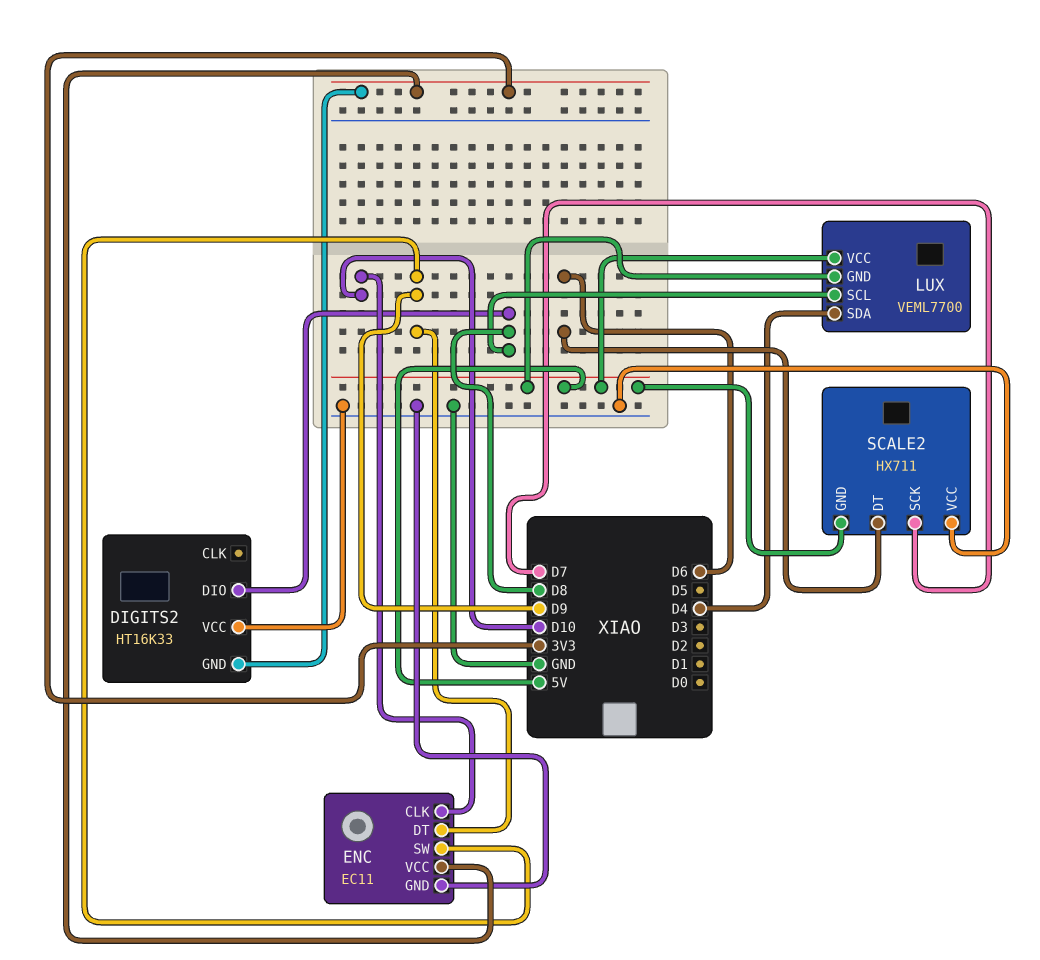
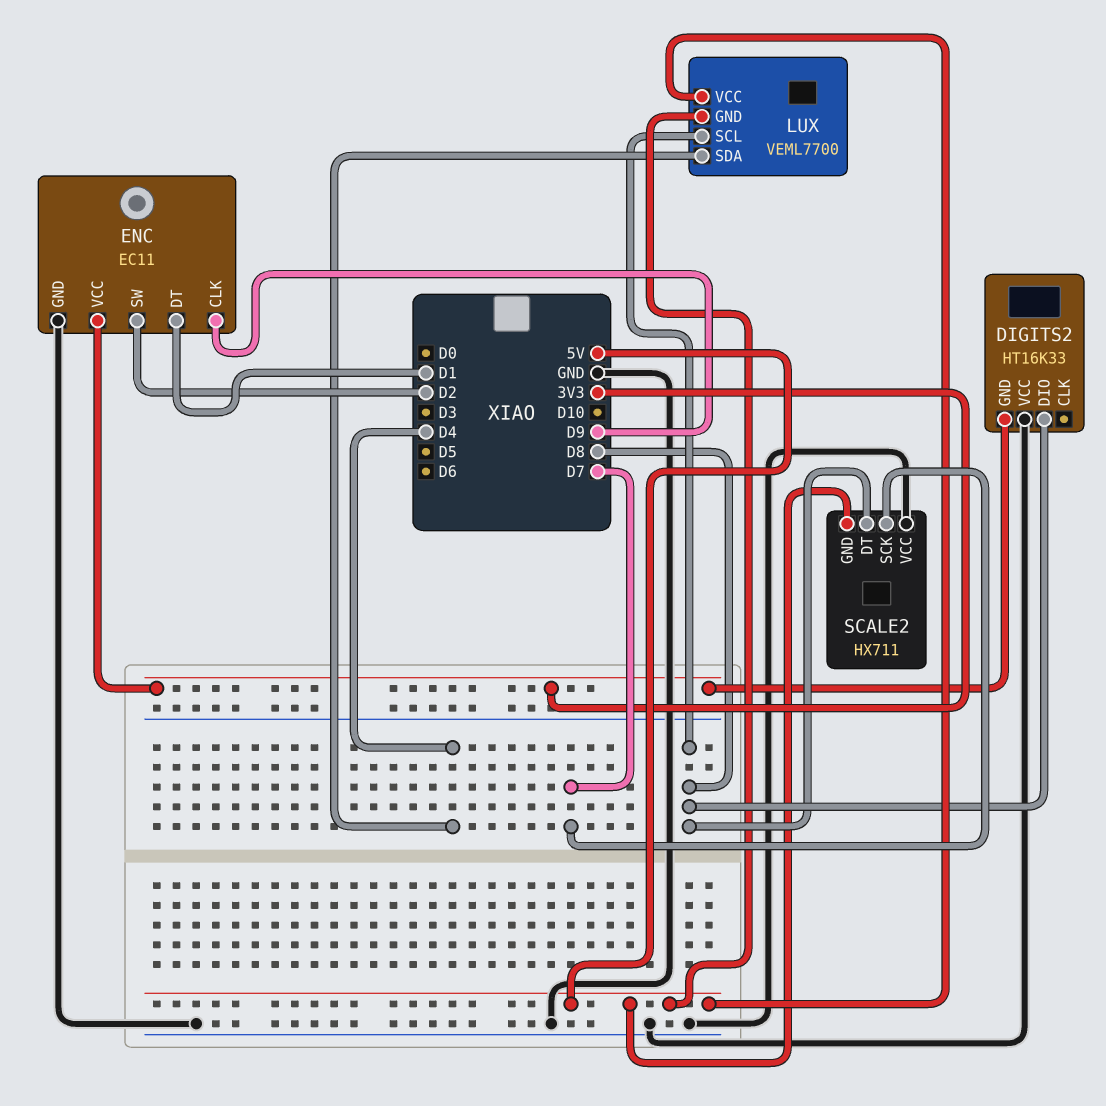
ENC pin CLK: D10 -> D9
ENC pin DT: D9 -> D1
ENC pin SW: D9 -> D2
SCALE2 pin DT: D6 -> D8

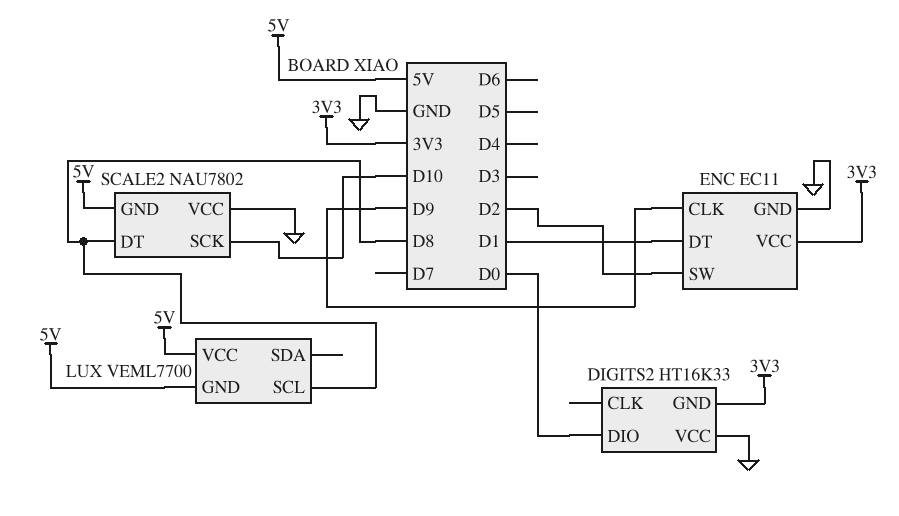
DIGITS2 pin DIO: D8 -> D0
LUX pin SDA: D4 -> none
SCALE2: HX711 -> NAU7802
SCALE2 pin SCK: D7 -> D10

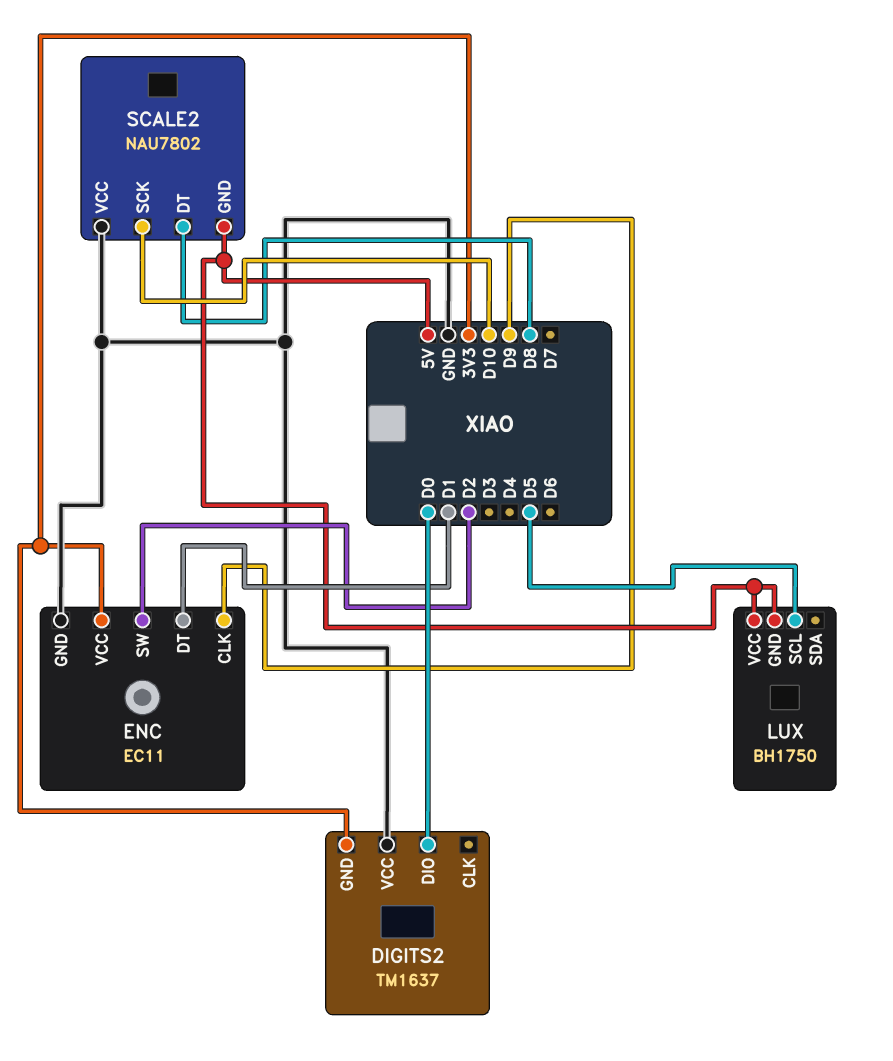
DIGITS2: HT16K33 -> TM1637
LUX: VEML7700 -> BH1750
LUX pin SCL: D8 -> D5

